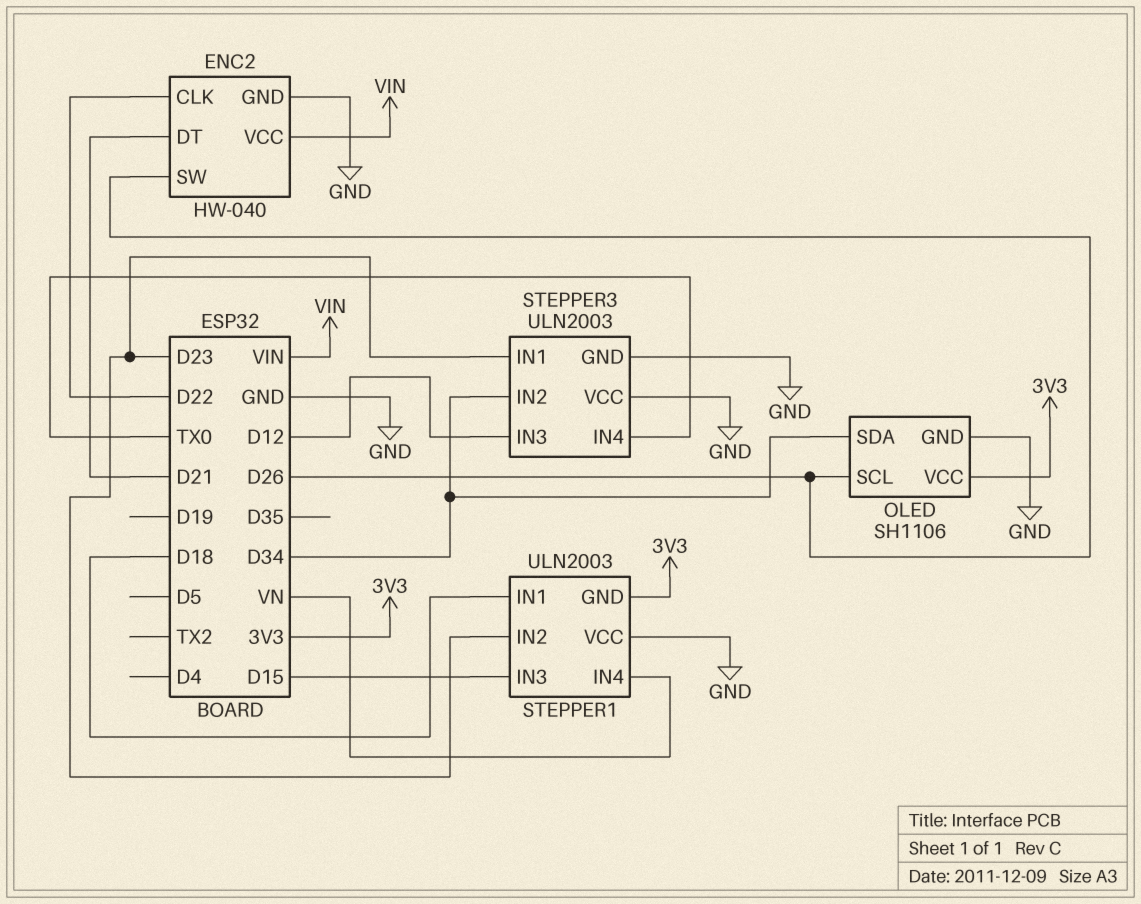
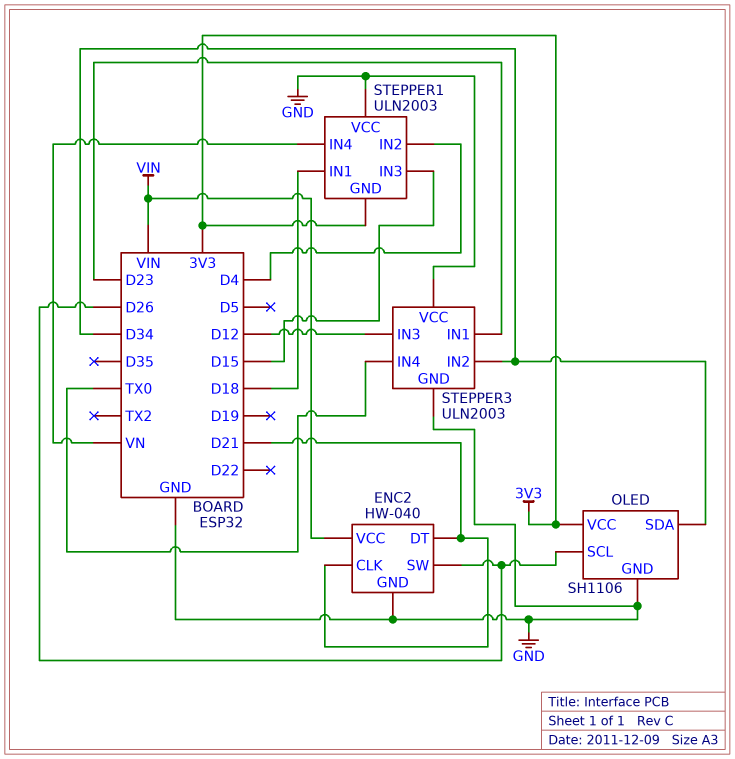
ENC2 pin CLK: D22 -> D21
STEPPER1 pin IN2: D23 -> D4

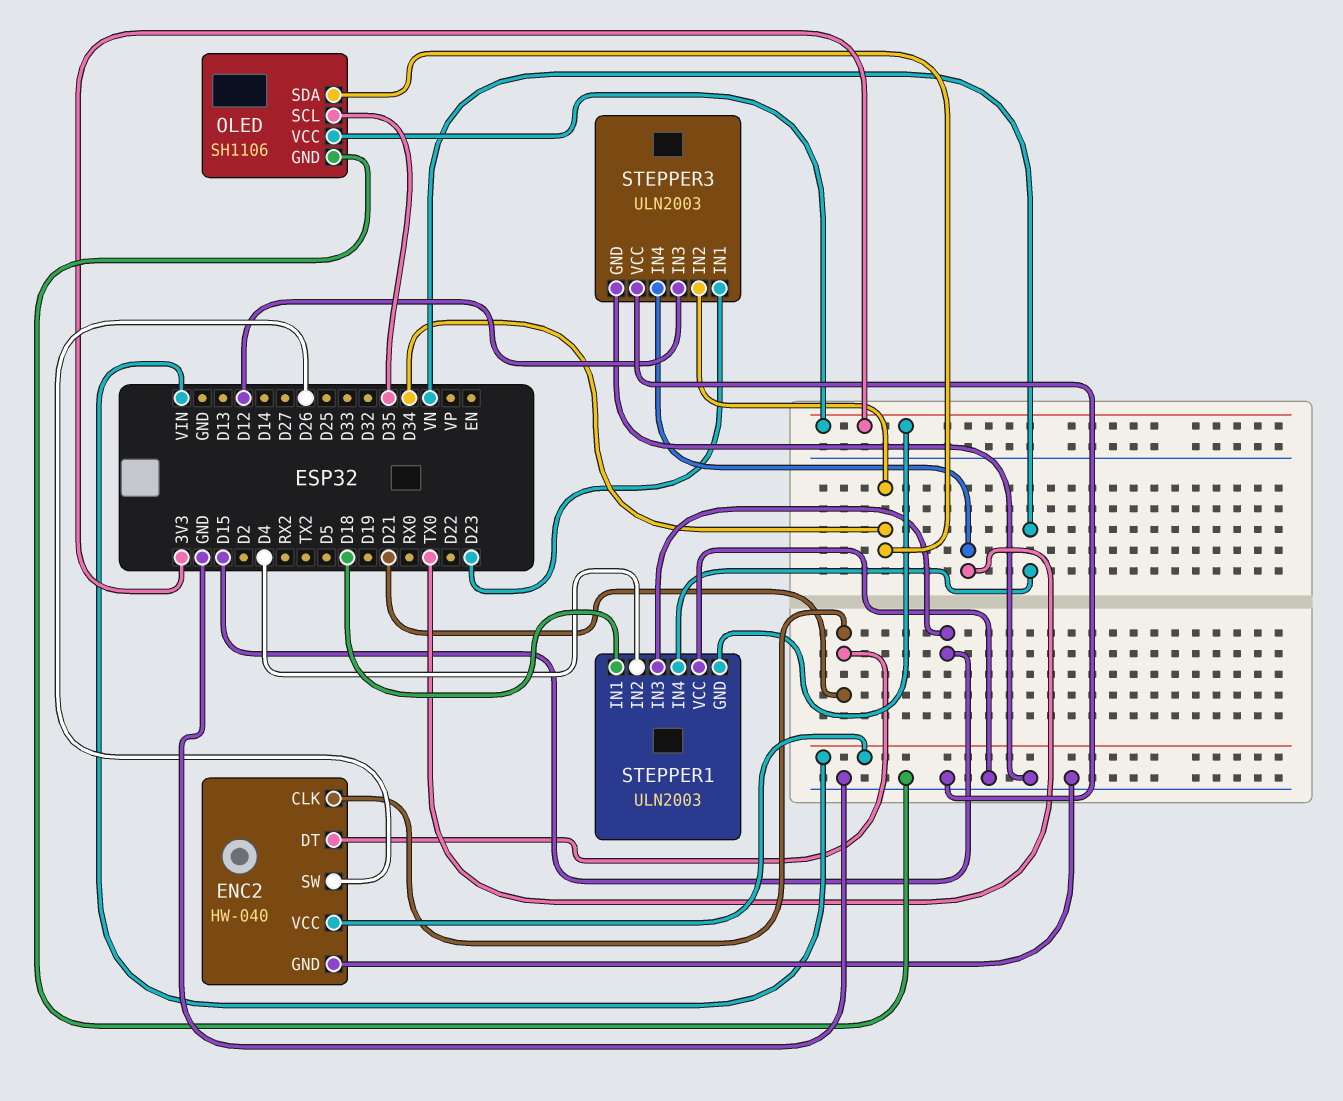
OLED pin SCL: D26 -> D35

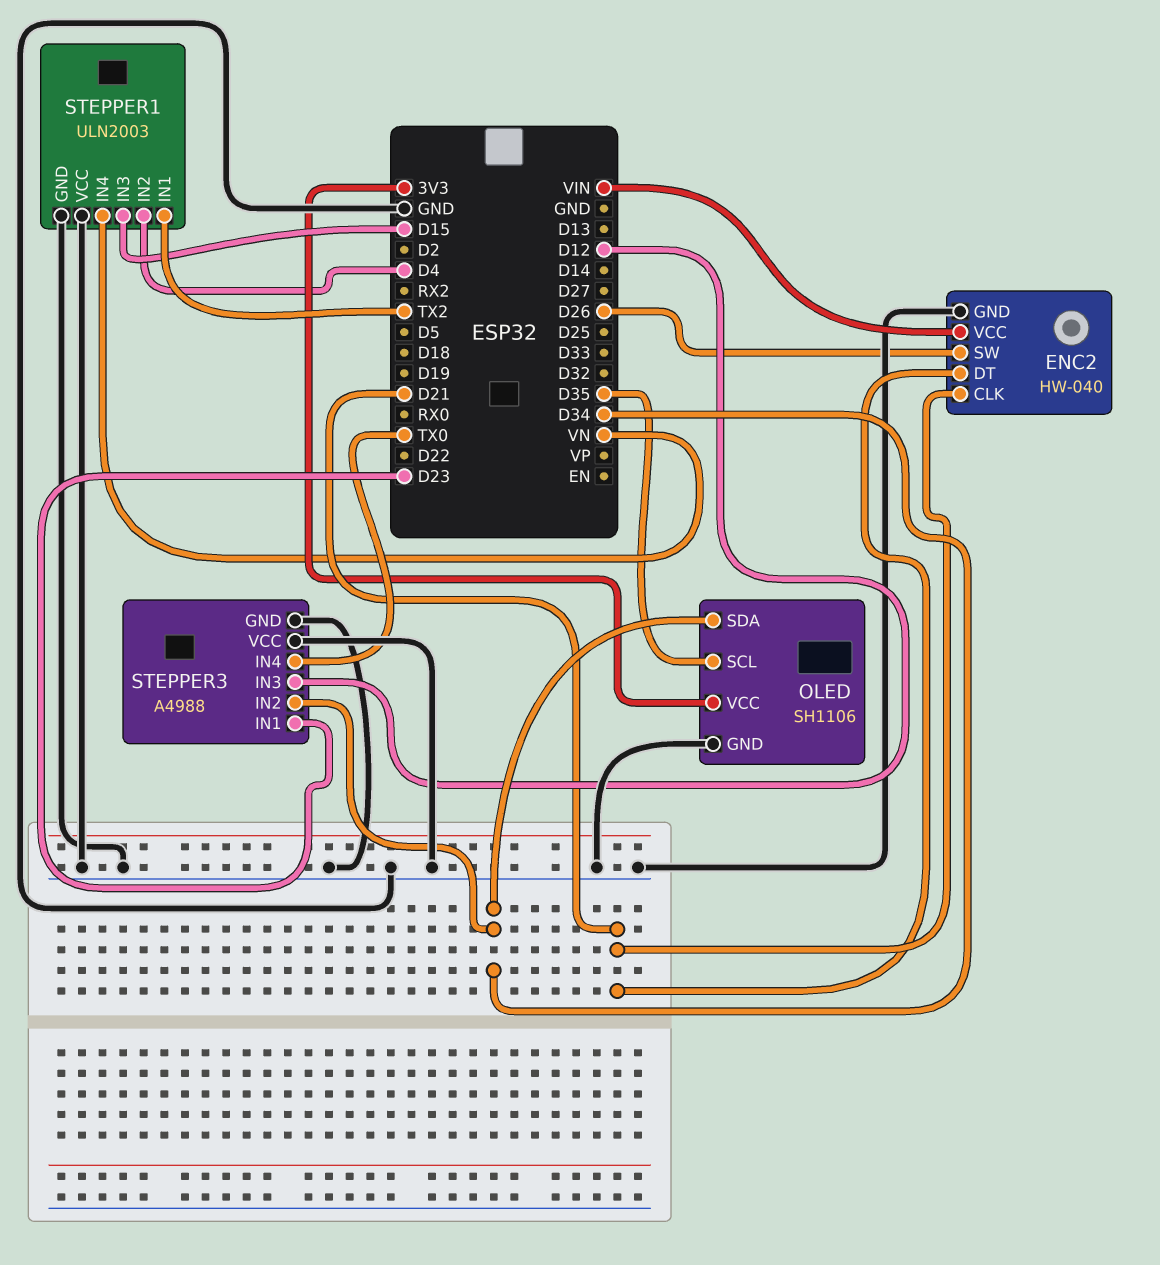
STEPPER1 pin GND: 3V3 -> GND
STEPPER1 pin IN1: D18 -> TX2
STEPPER3: ULN2003 -> A4988

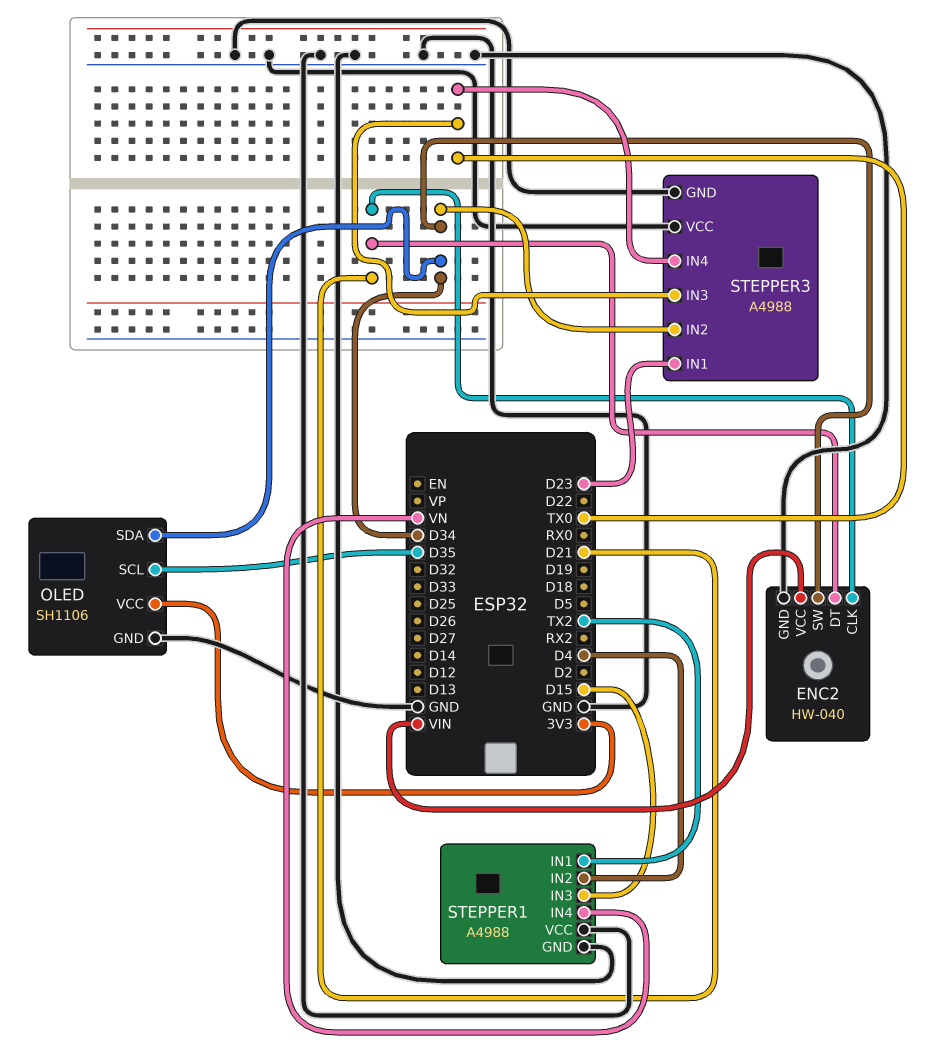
ENC2 pin SW: D26 -> D34
STEPPER1: ULN2003 -> A4988
STEPPER3 pin IN3: D12 -> TX0

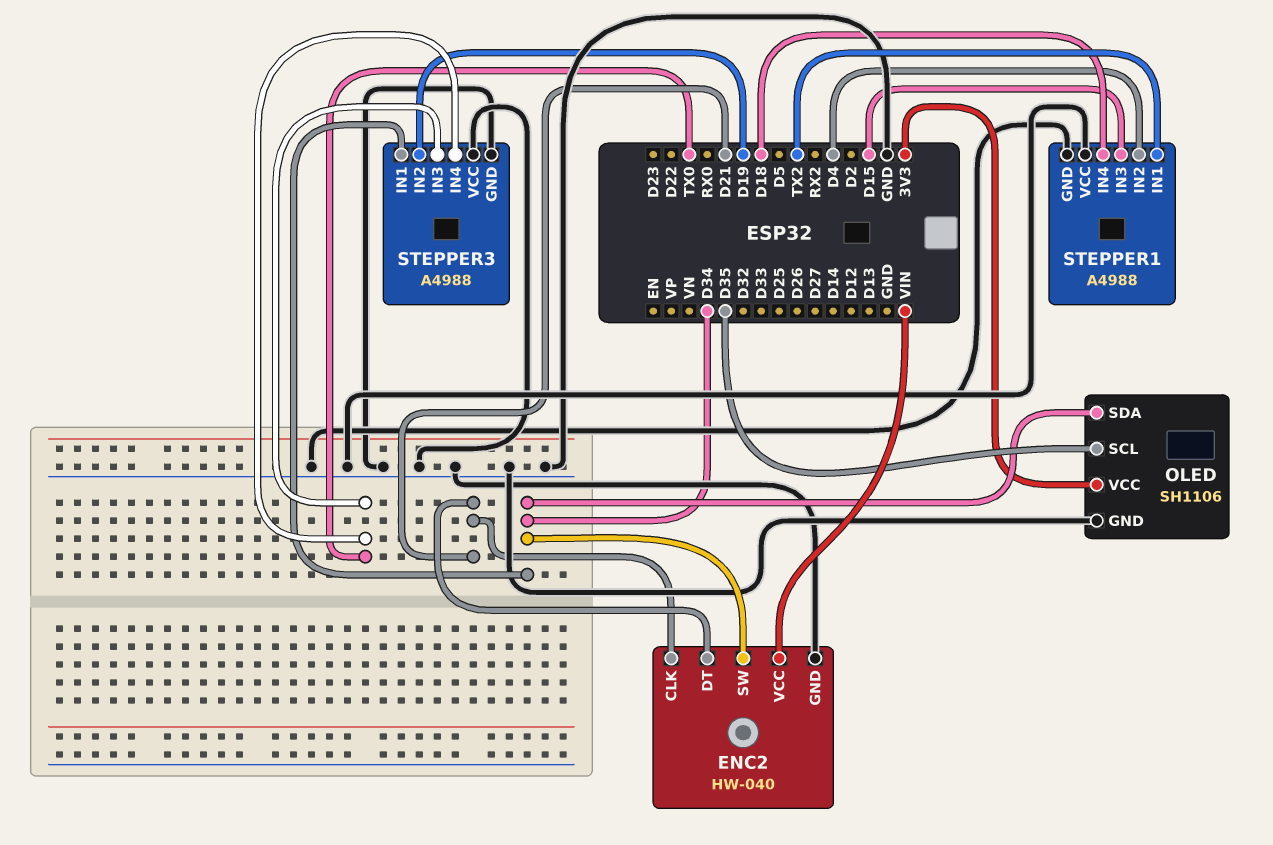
STEPPER1 pin IN4: VN -> D18
STEPPER3 pin IN1: D23 -> D34
STEPPER3 pin IN2: D34 -> D19

